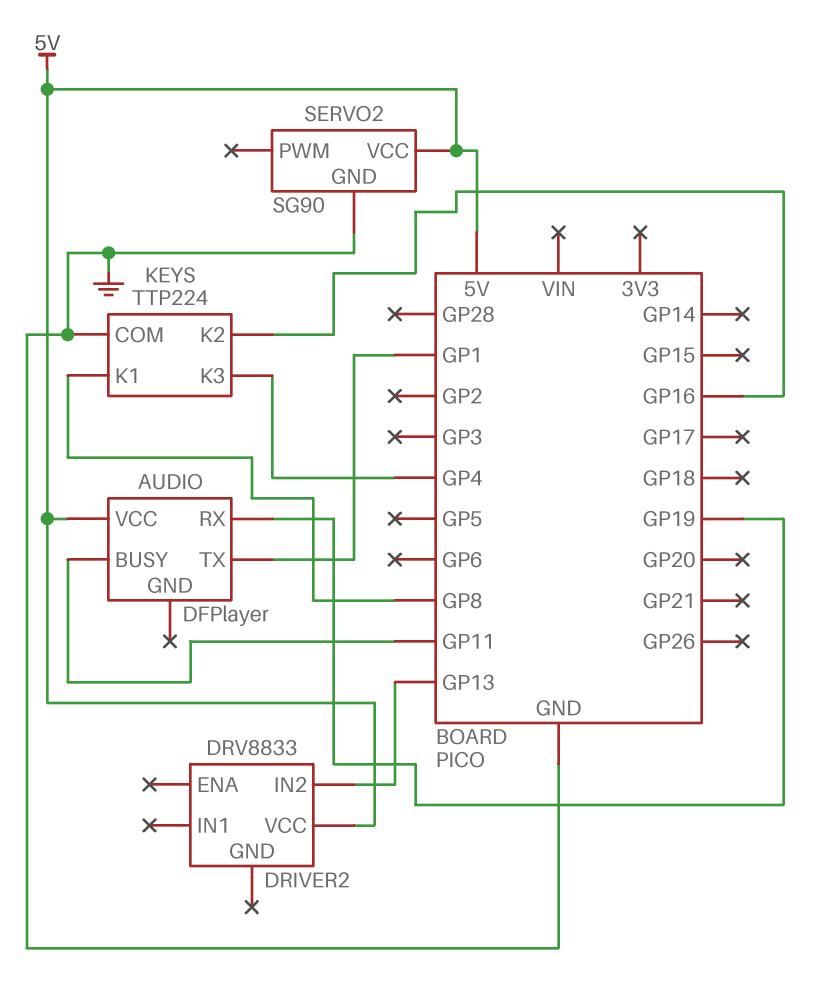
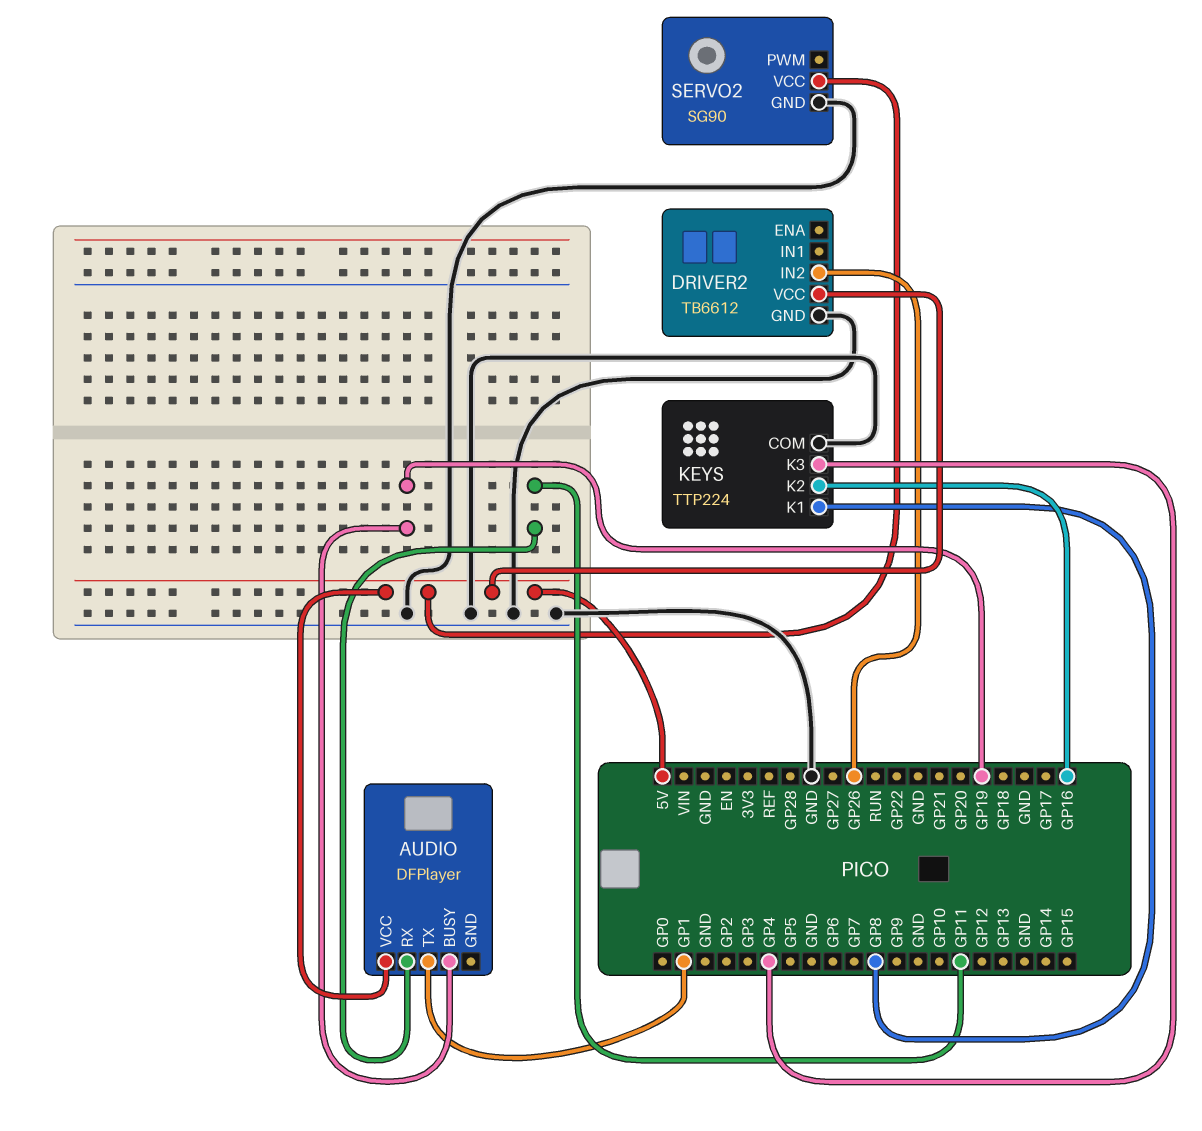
AUDIO pin BUSY: GP11 -> GP19
AUDIO pin RX: GP19 -> GP11
DRIVER2: DRV8833 -> TB6612
DRIVER2 pin GND: none -> GND
DRIVER2 pin IN2: GP13 -> GP26

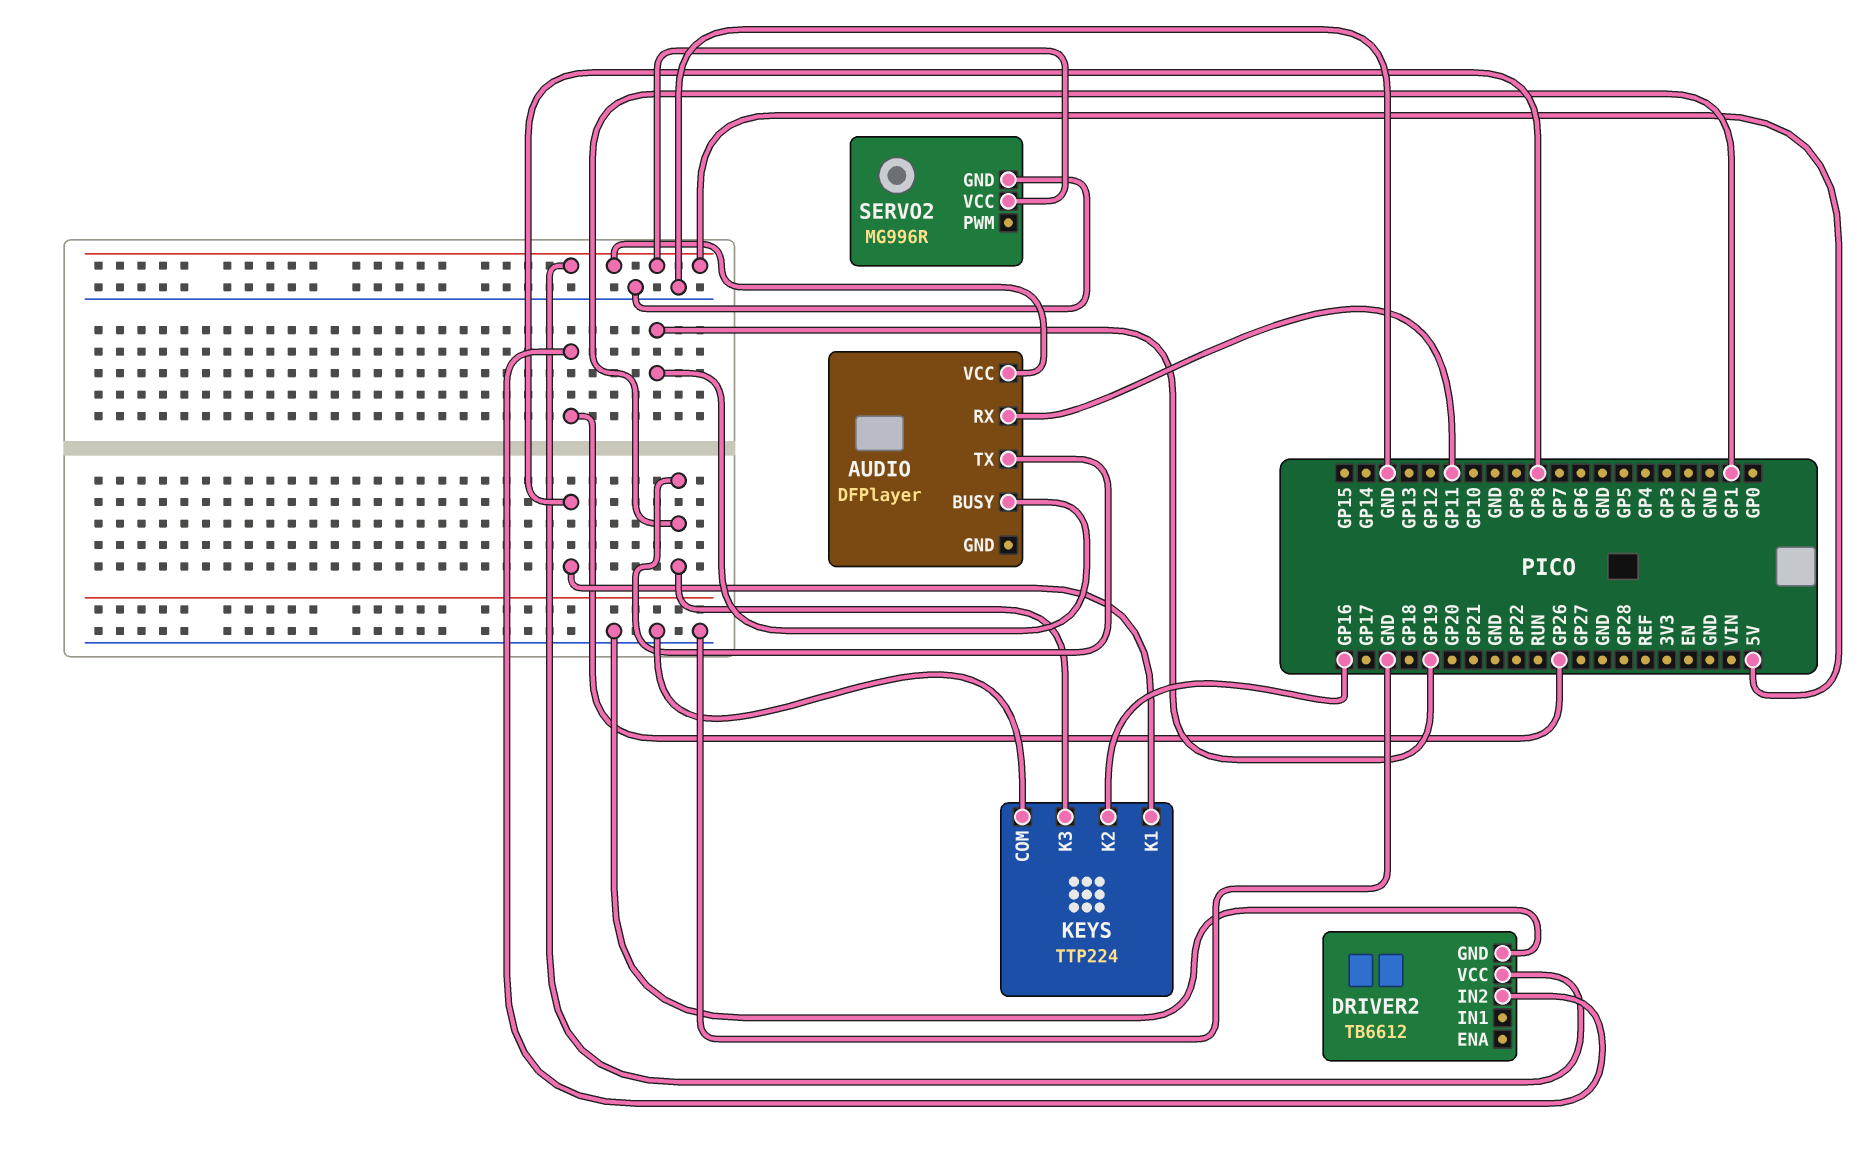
KEYS pin K3: GP4 -> GP1
SERVO2: SG90 -> MG996R

